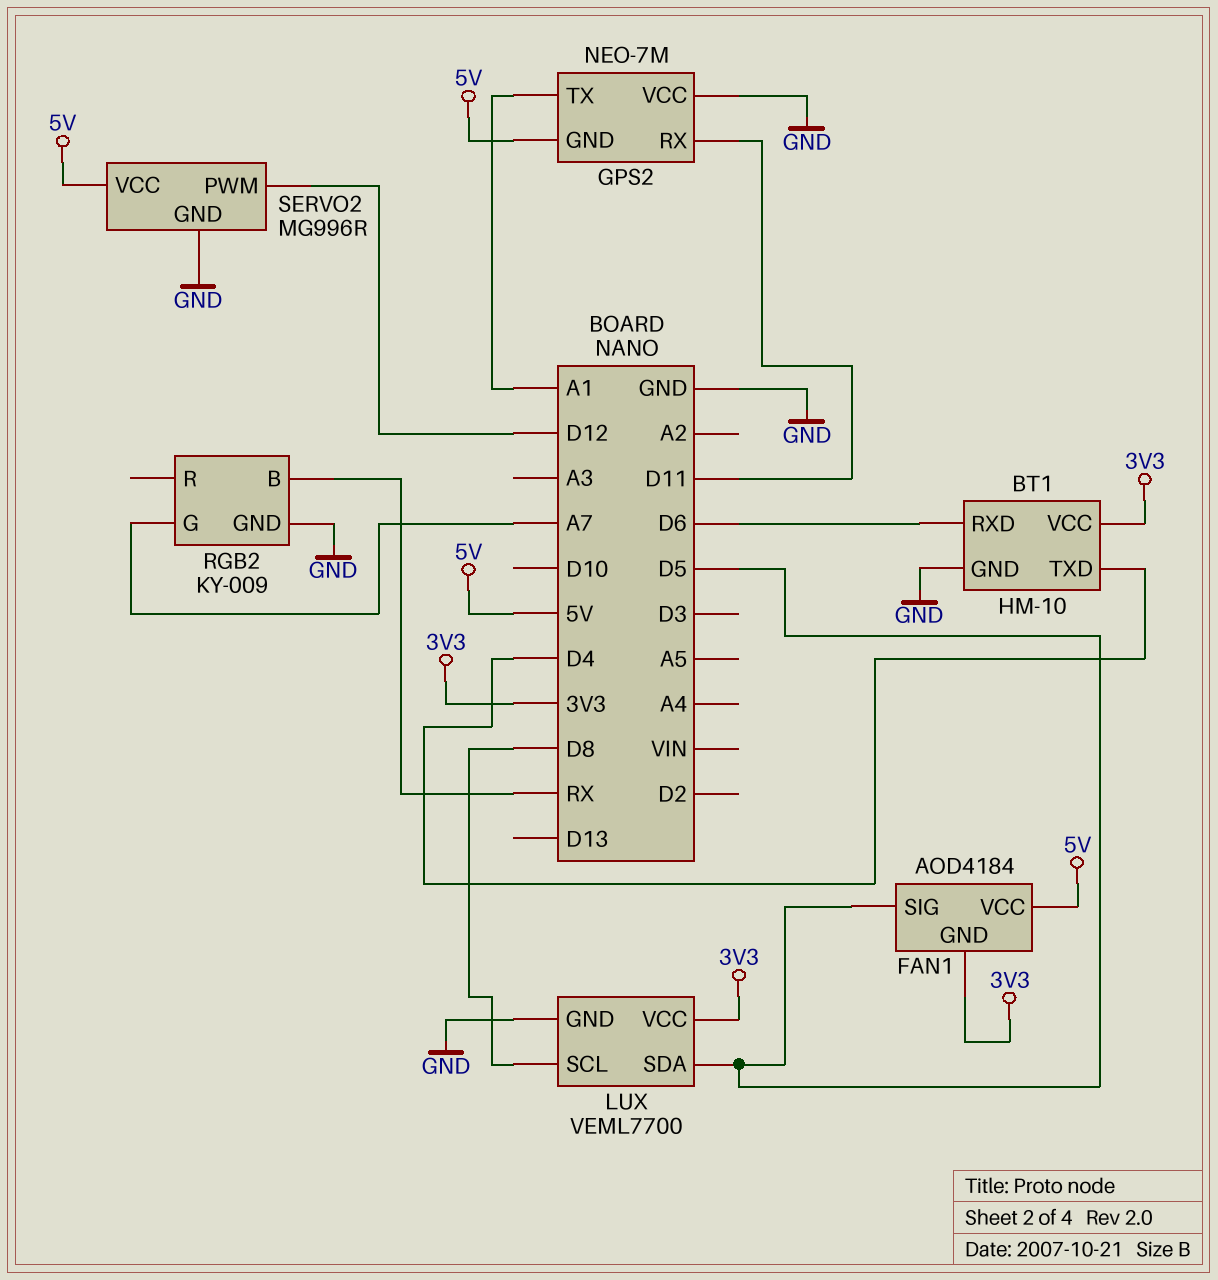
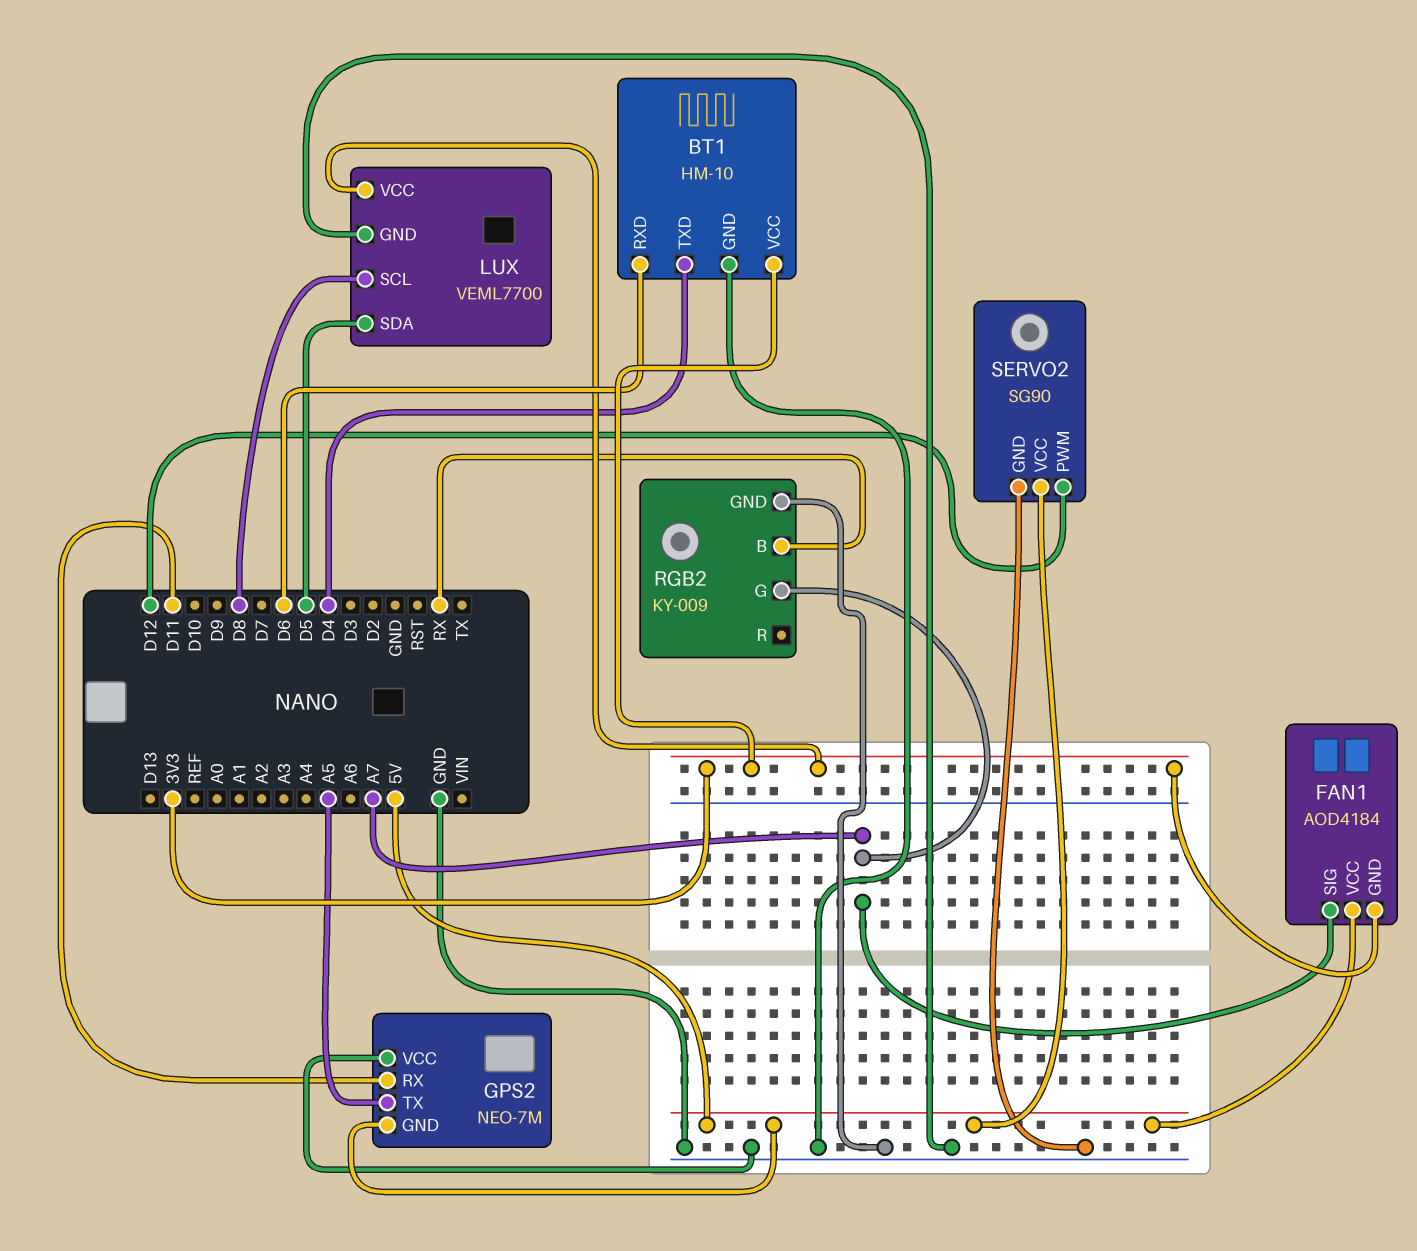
FAN1 pin SIG: D5 -> A7
GPS2 pin TX: A1 -> A5
SERVO2: MG996R -> SG90

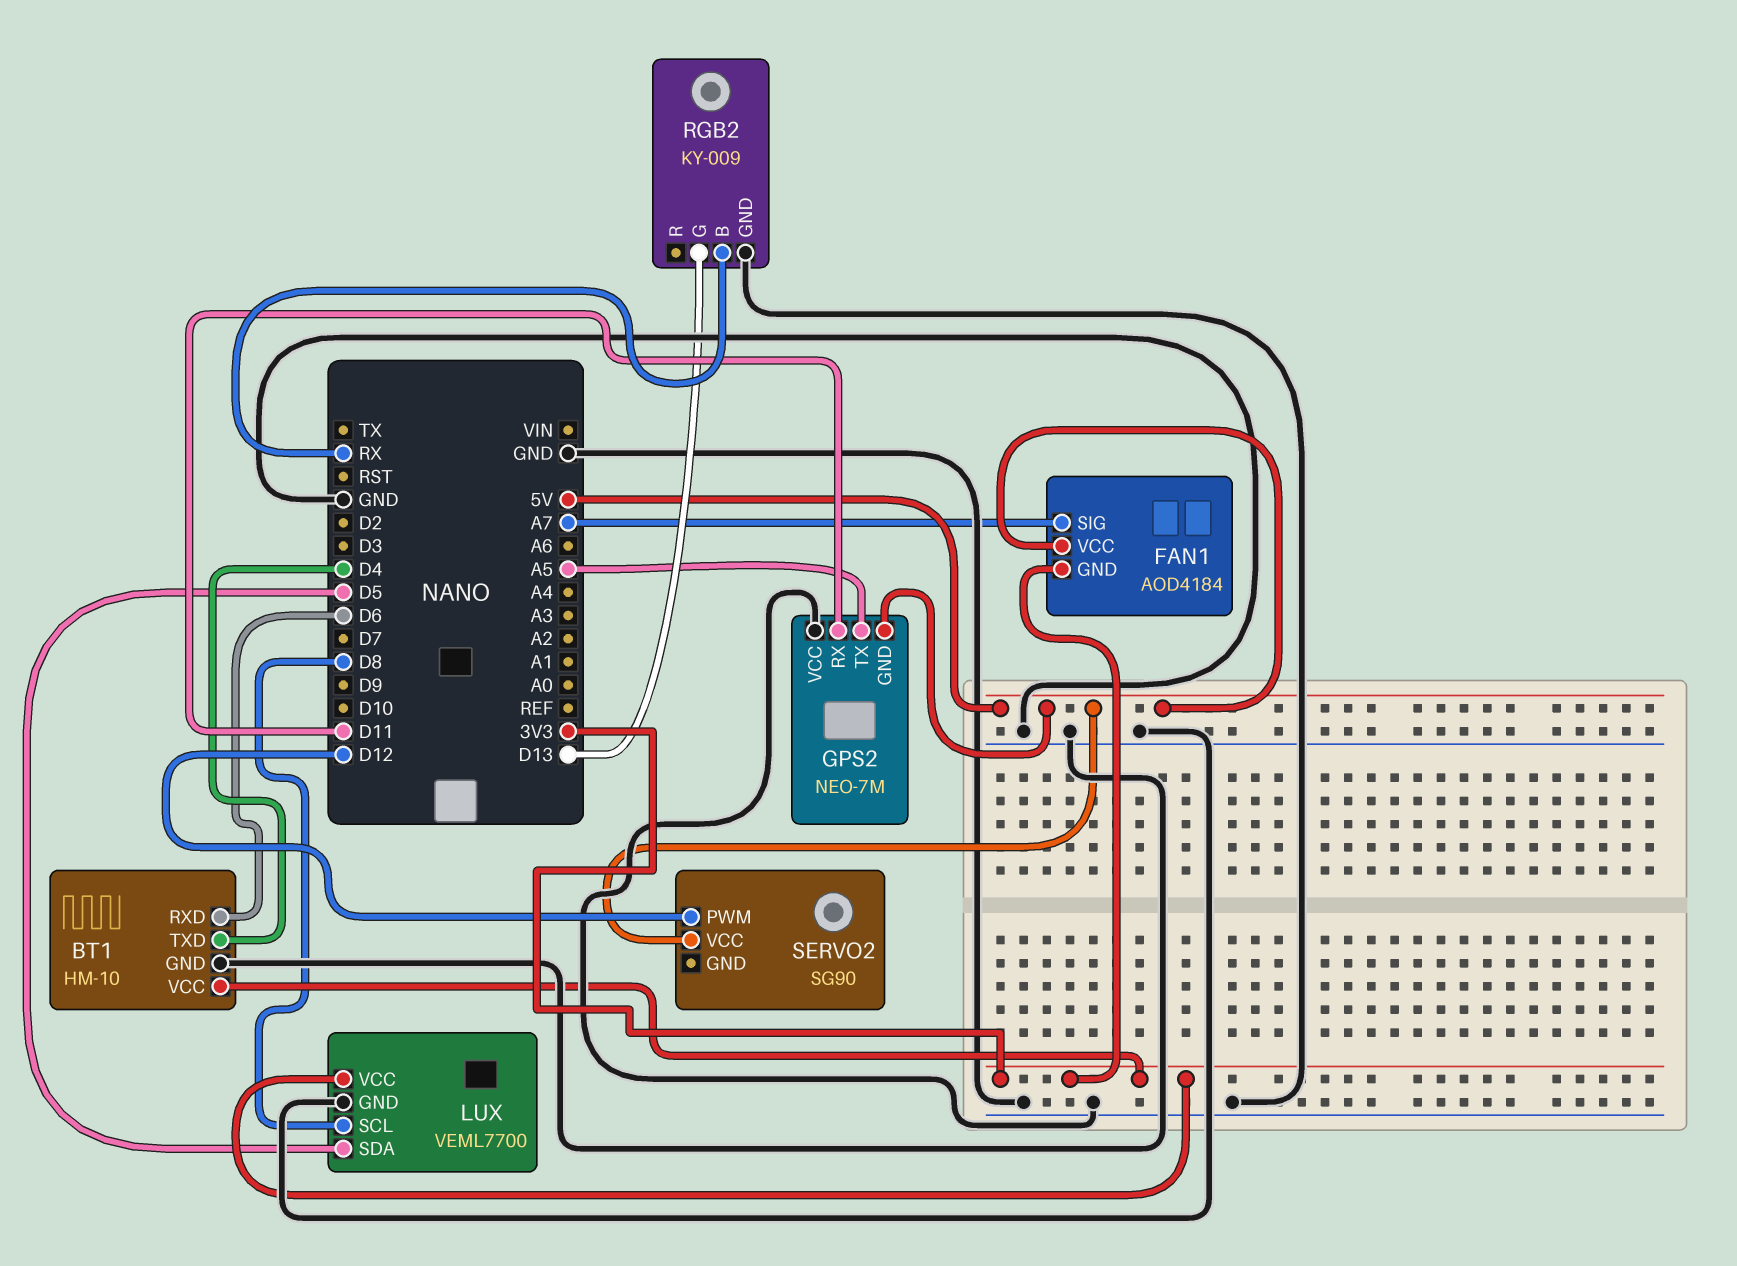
RGB2 pin G: A7 -> D13
SERVO2 pin GND: GND -> none

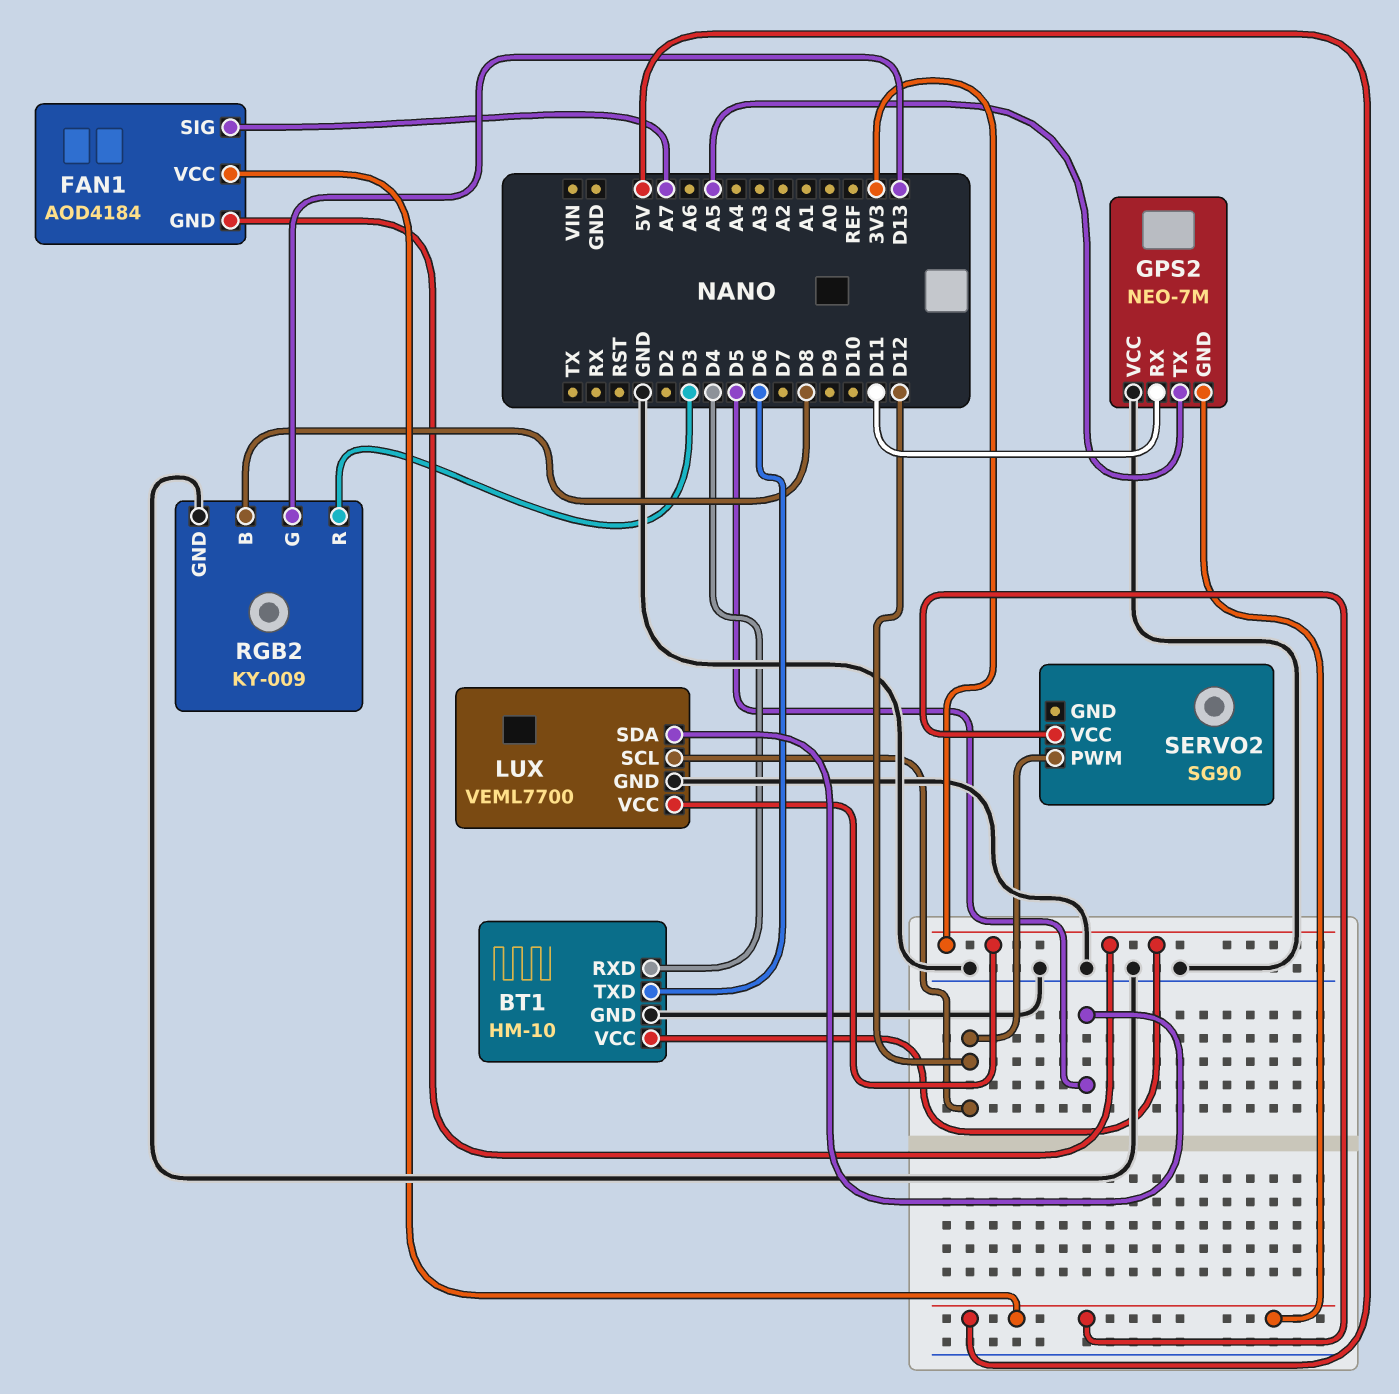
BT1 pin RXD: D6 -> D4
BT1 pin TXD: D4 -> D6
LUX pin SCL: D8 -> D12
RGB2 pin B: RX -> D8
RGB2 pin R: none -> D3

